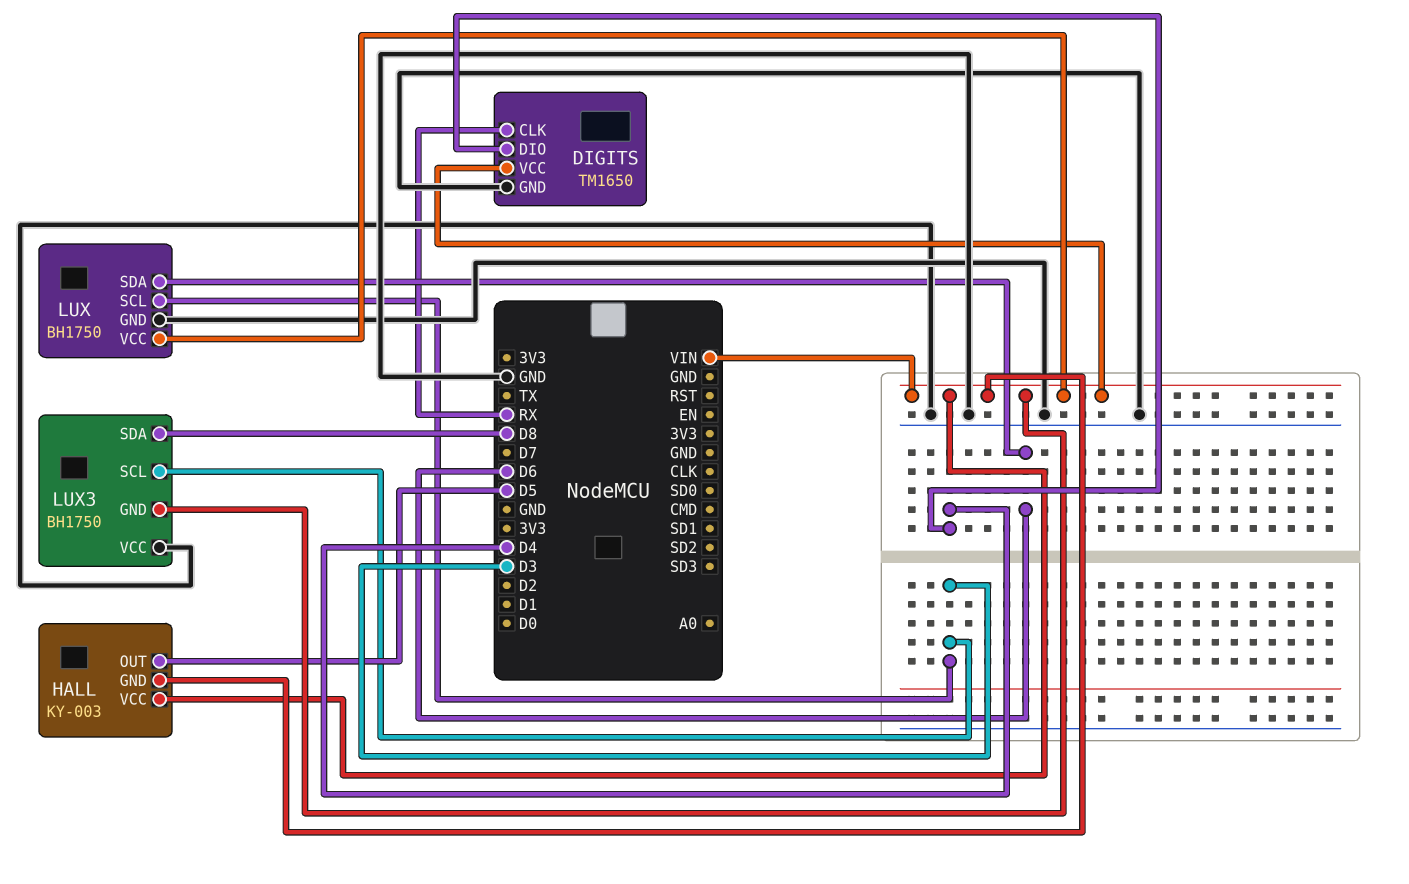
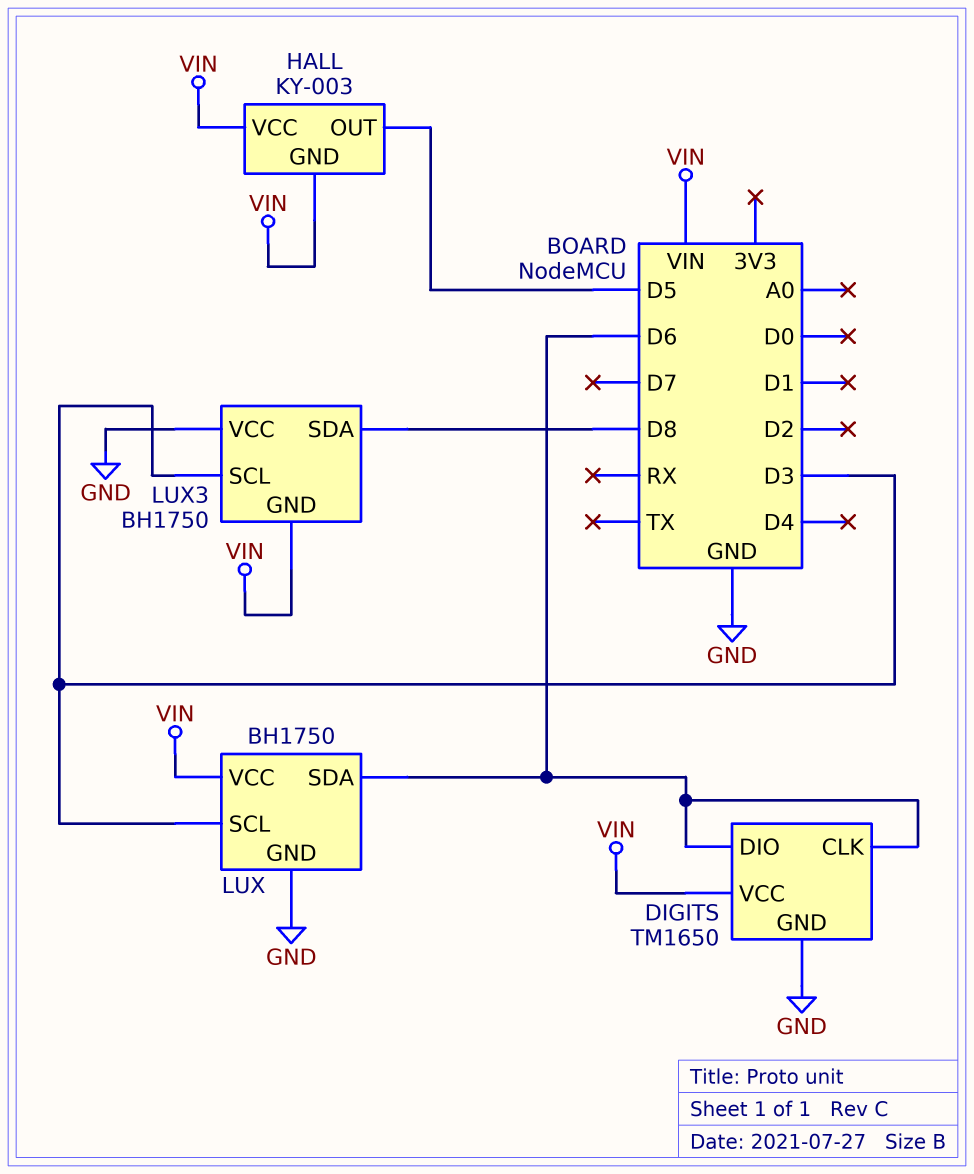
DIGITS pin CLK: RX -> D6
DIGITS pin DIO: D4 -> D6

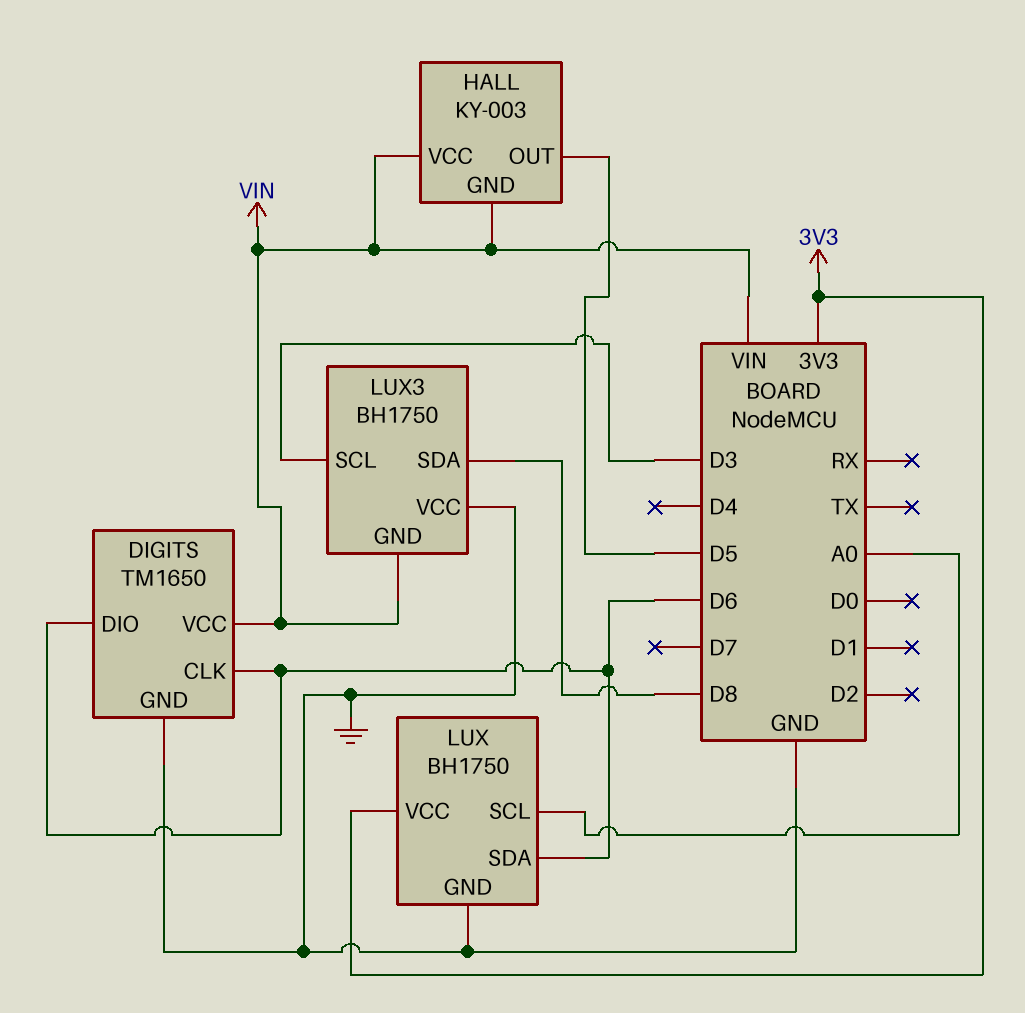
LUX pin SCL: D3 -> A0
LUX pin VCC: VIN -> 3V3

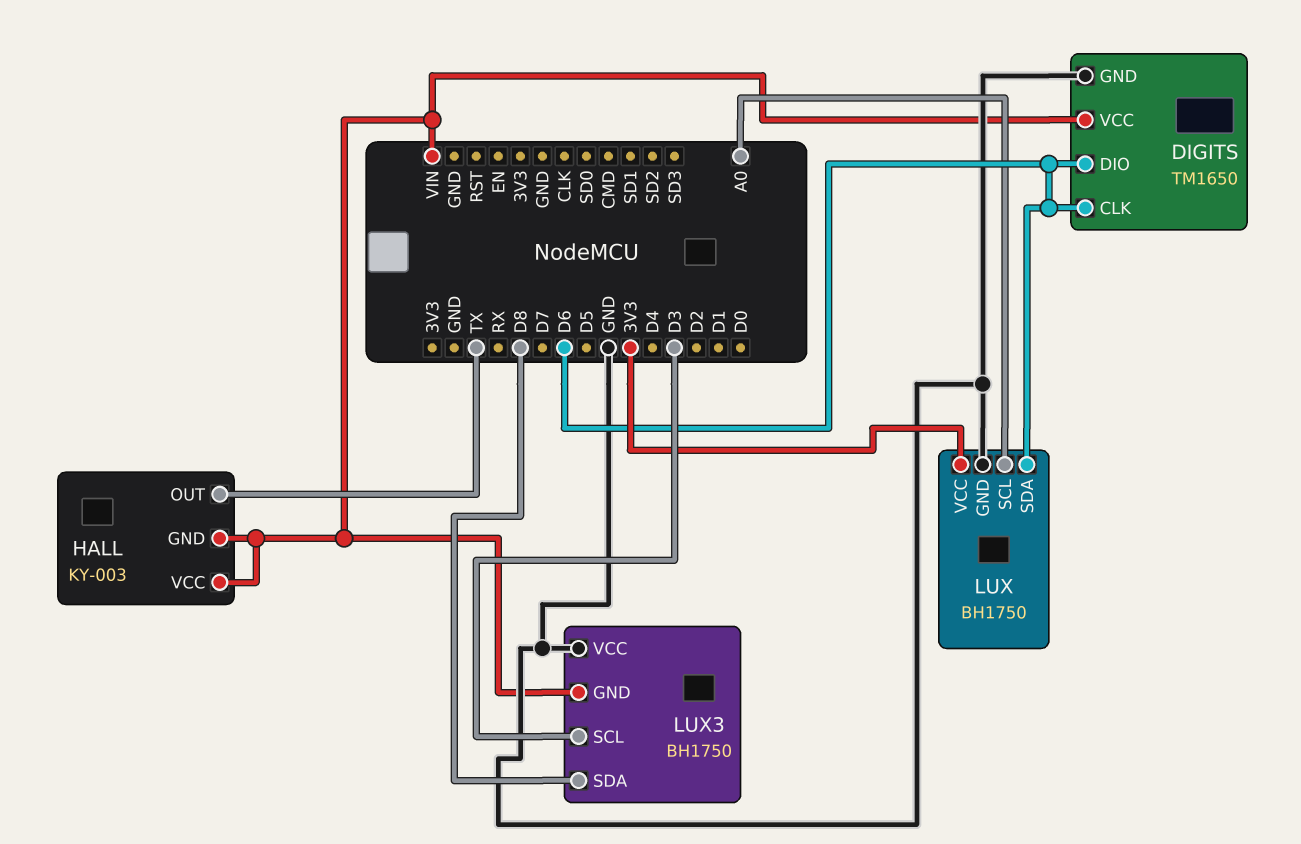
HALL pin OUT: D5 -> TX

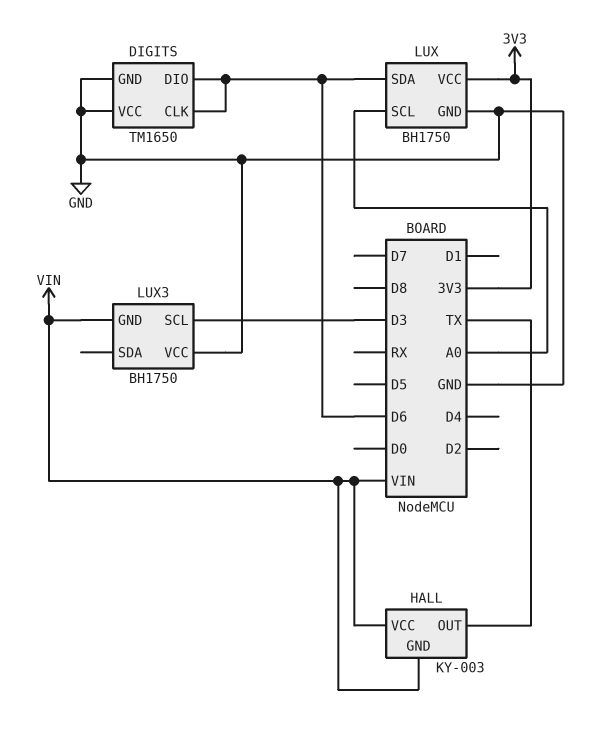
DIGITS pin VCC: VIN -> GND
LUX3 pin SDA: D8 -> none

